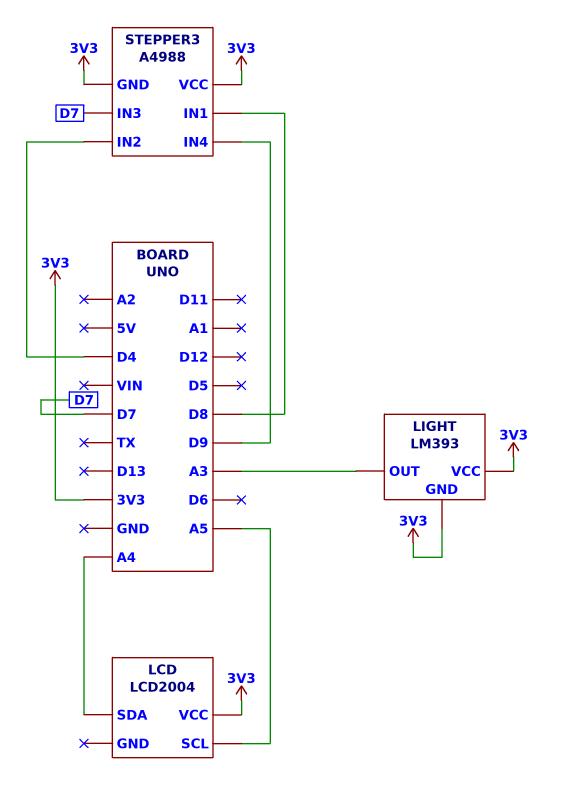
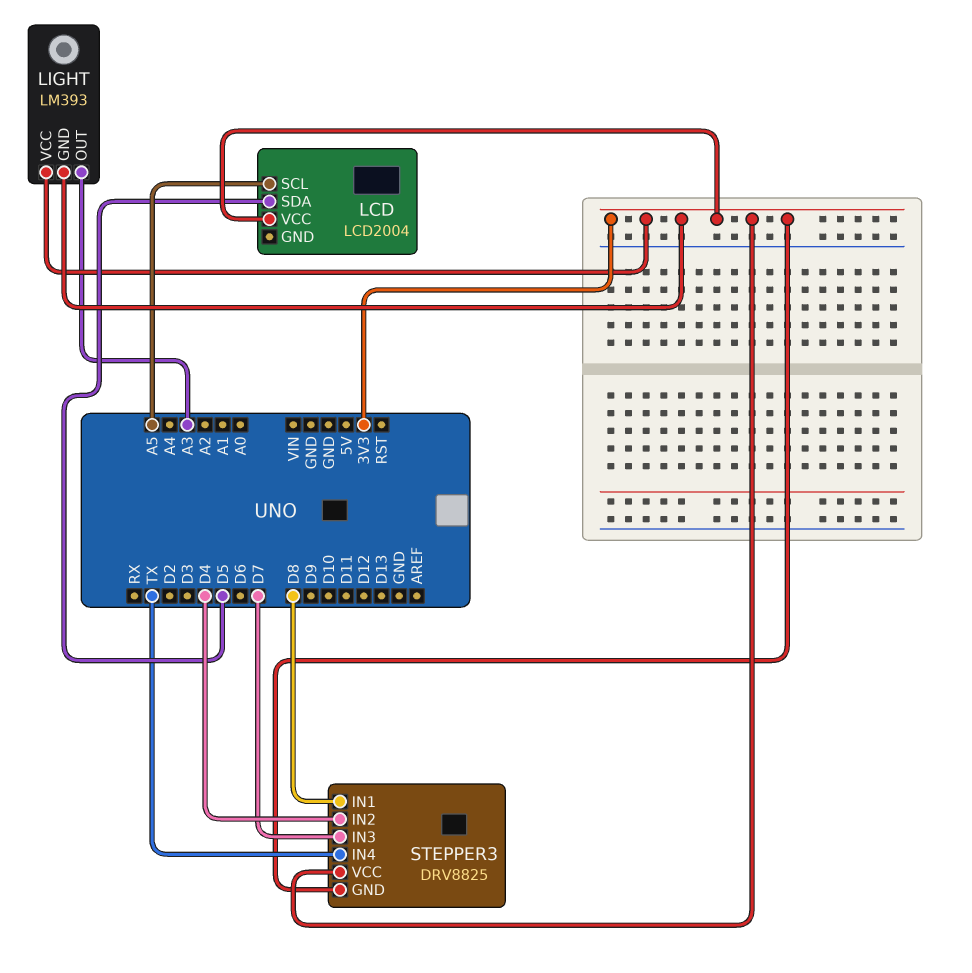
LCD pin SDA: A4 -> D5
STEPPER3: A4988 -> DRV8825
STEPPER3 pin IN4: D9 -> TX

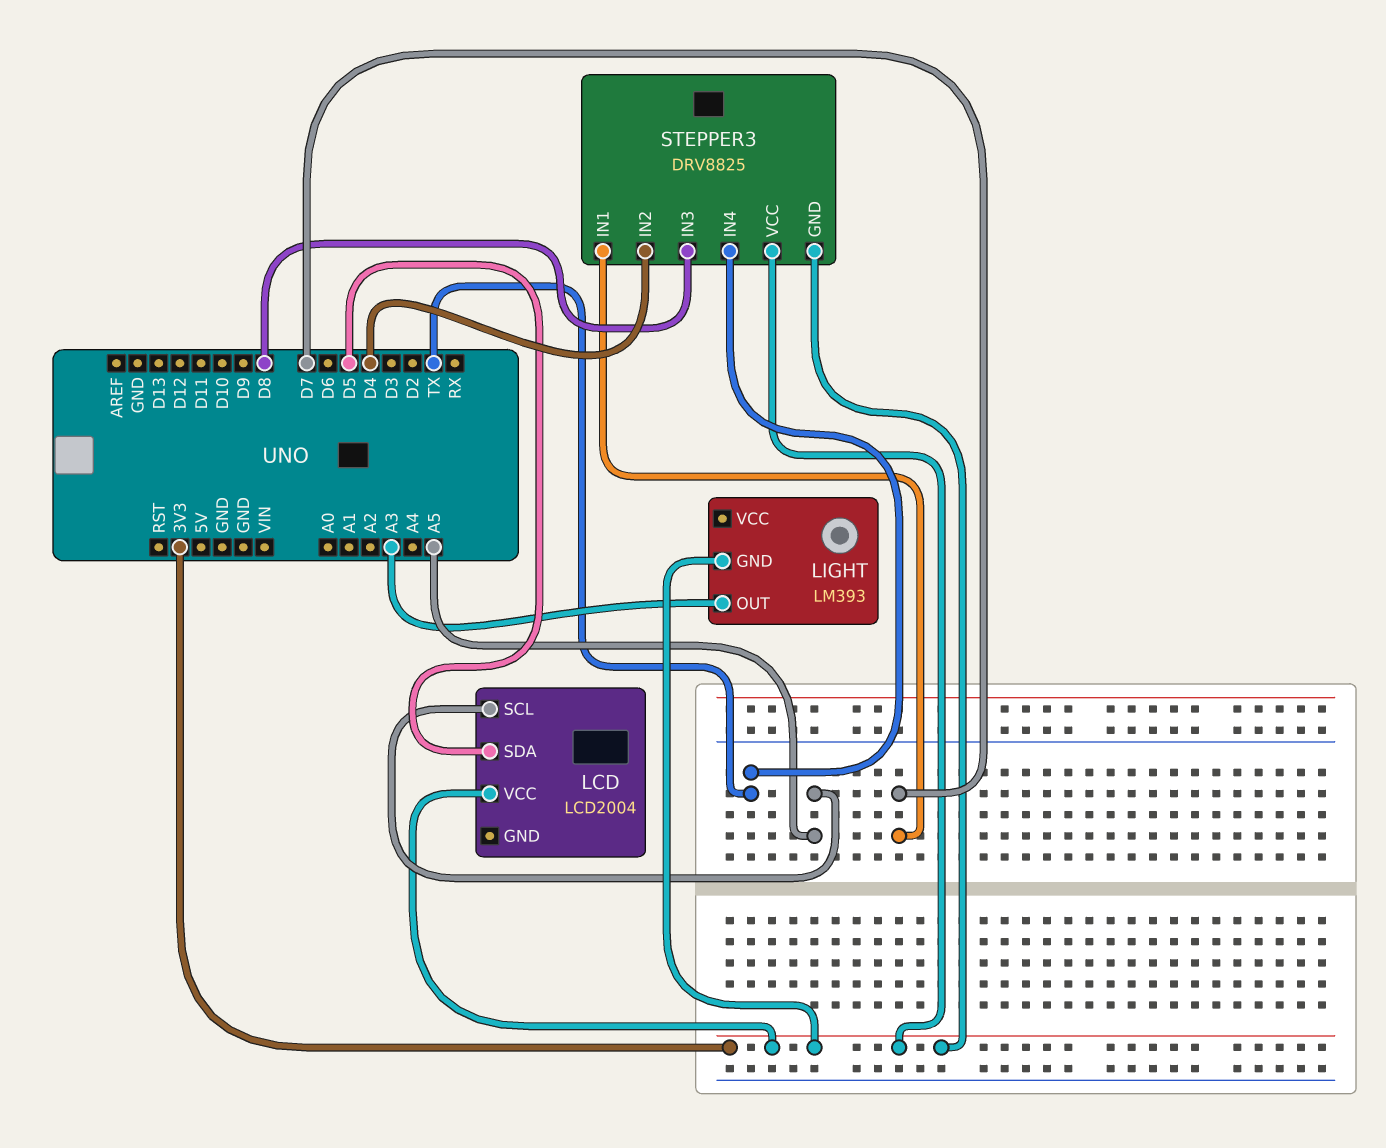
LIGHT pin VCC: 3V3 -> none
STEPPER3 pin IN1: D8 -> D7
STEPPER3 pin IN3: D7 -> D8

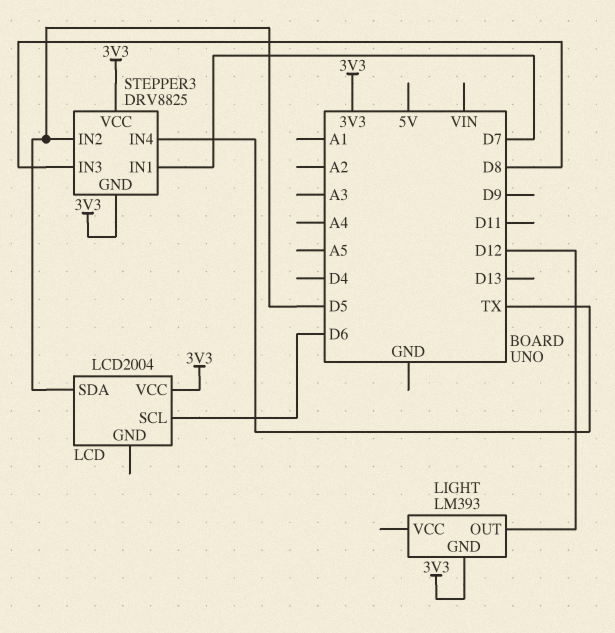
LCD pin SCL: A5 -> D6
LIGHT pin OUT: A3 -> D12
STEPPER3 pin IN2: D4 -> D5

